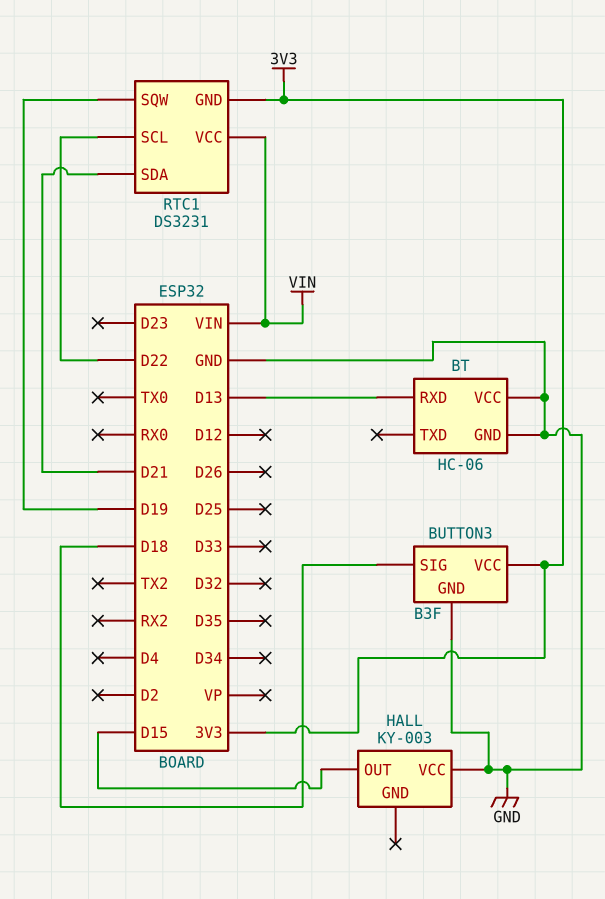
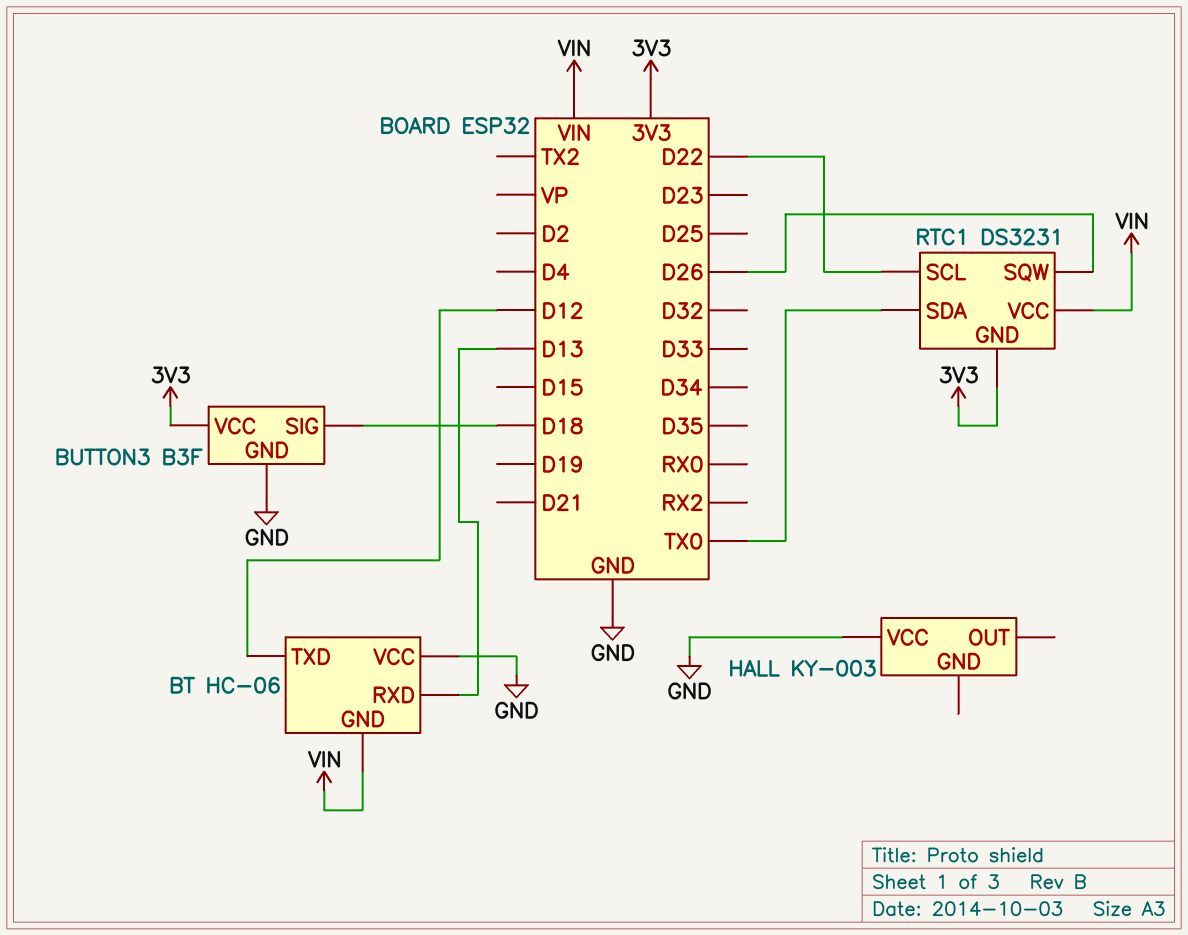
BT pin GND: GND -> VIN
BT pin TXD: none -> D12
HALL pin OUT: D15 -> none
RTC1 pin SDA: D21 -> TX0
RTC1 pin SQW: D19 -> D26

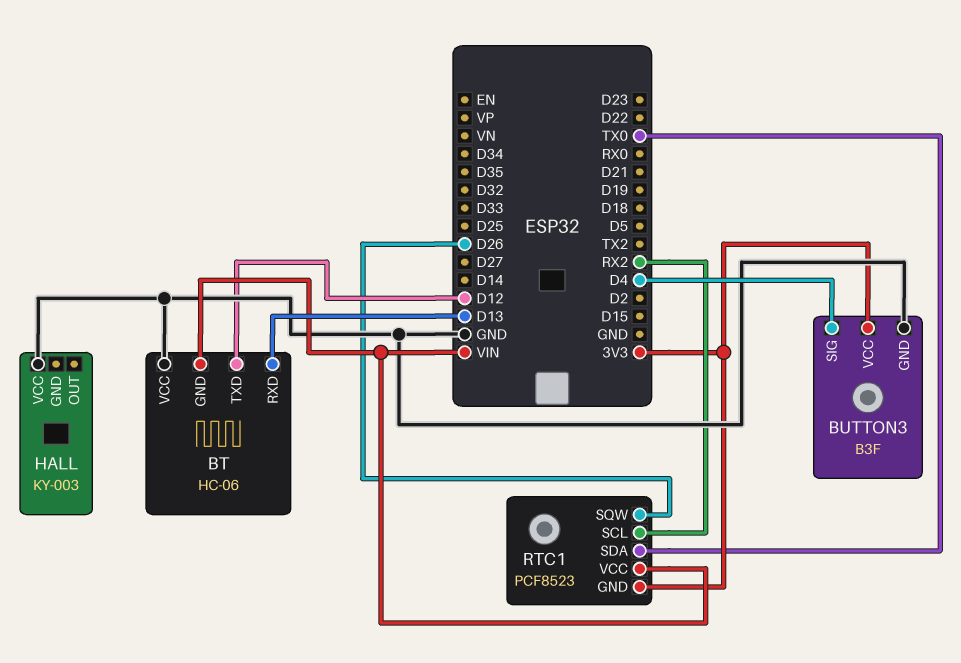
BUTTON3 pin SIG: D18 -> D4
RTC1: DS3231 -> PCF8523
RTC1 pin SCL: D22 -> RX2

